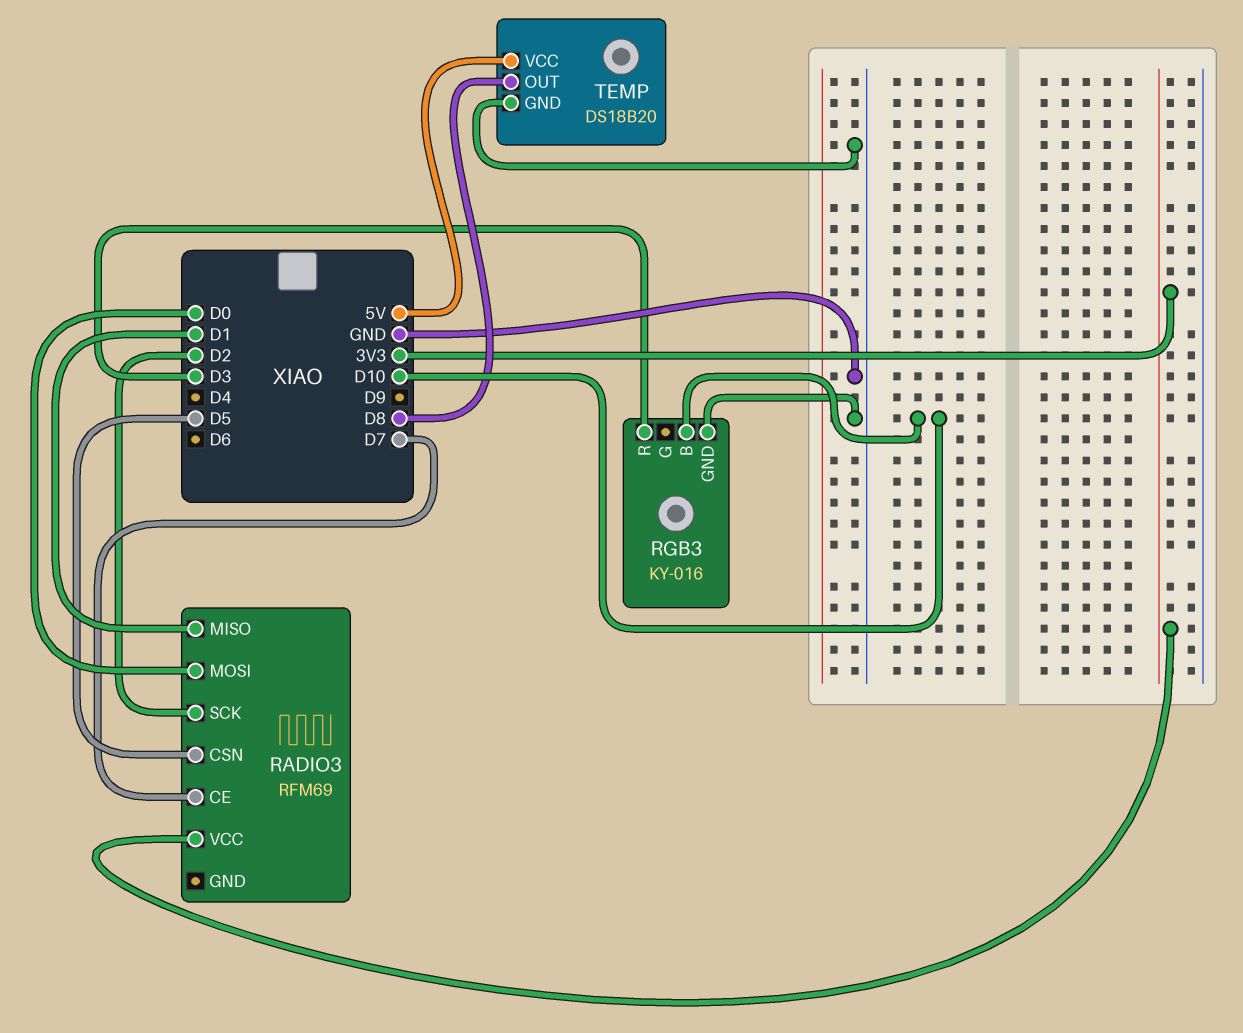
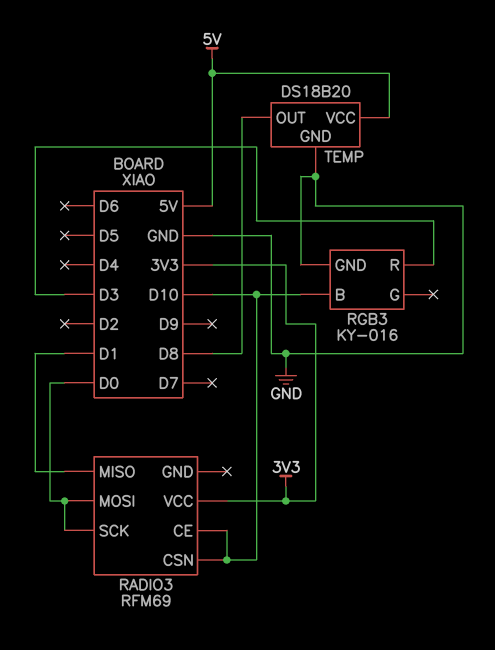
RADIO3 pin CE: D7 -> D10
RADIO3 pin CSN: D5 -> D10
RADIO3 pin SCK: D2 -> D0

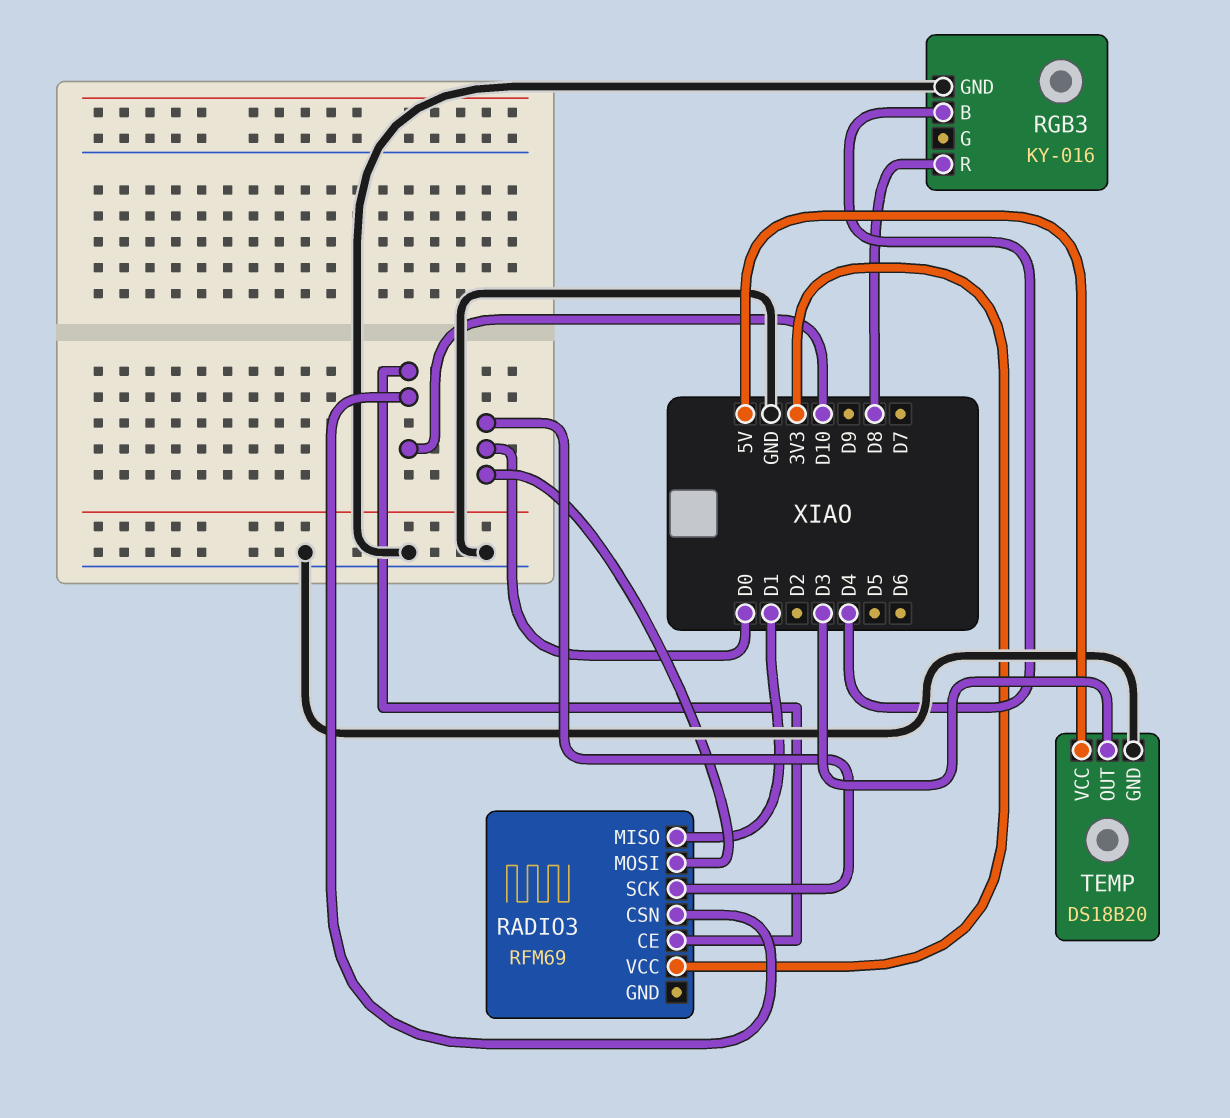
RGB3 pin B: D10 -> D4
RGB3 pin R: D3 -> D8
TEMP pin OUT: D8 -> D3

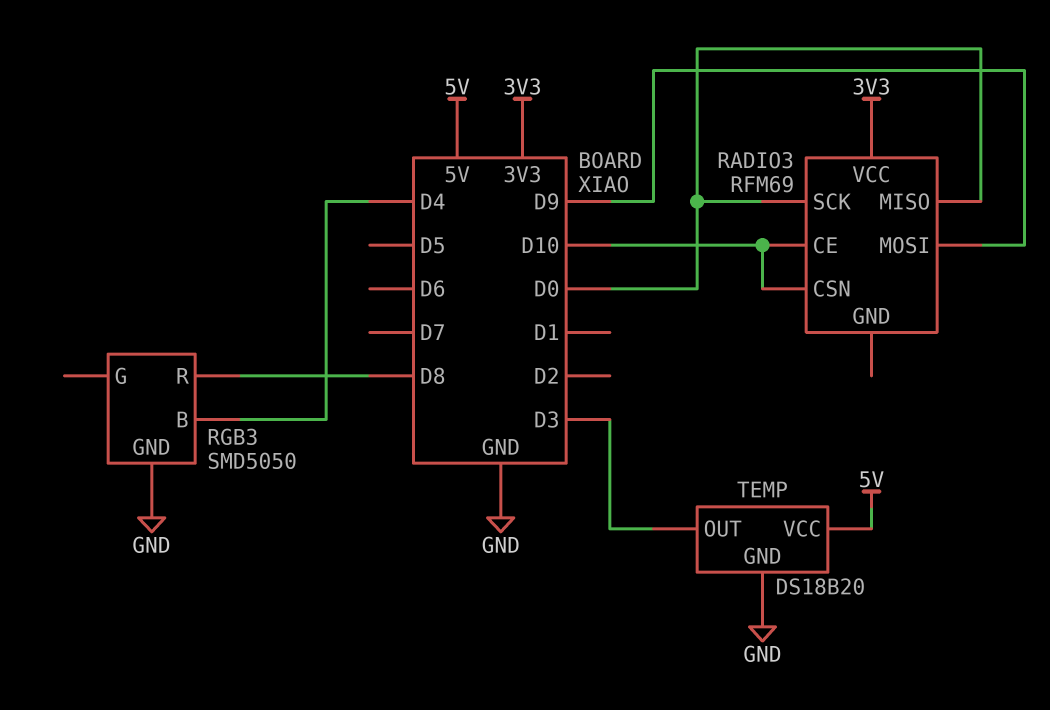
RADIO3 pin MISO: D1 -> D0
RADIO3 pin MOSI: D0 -> D9
RGB3: KY-016 -> SMD5050

